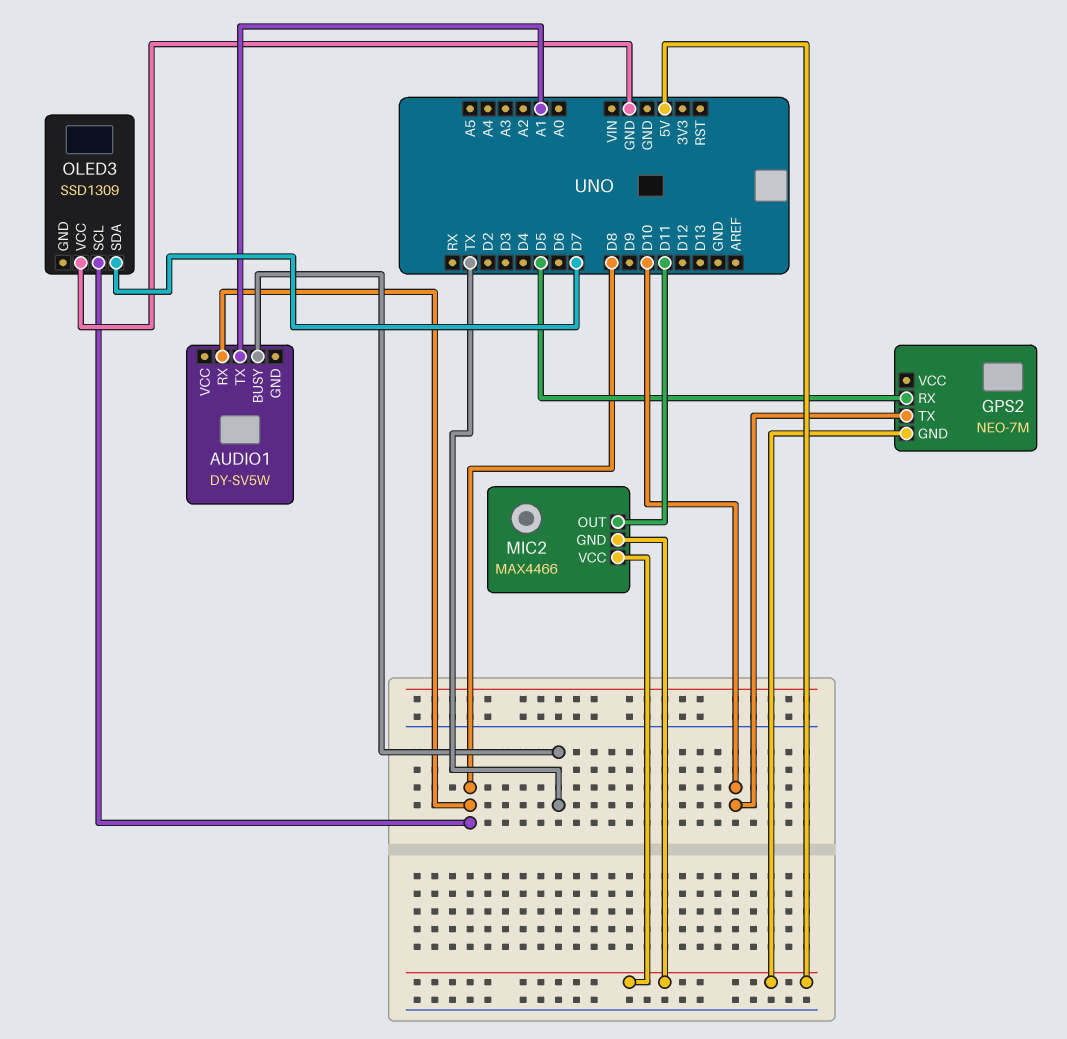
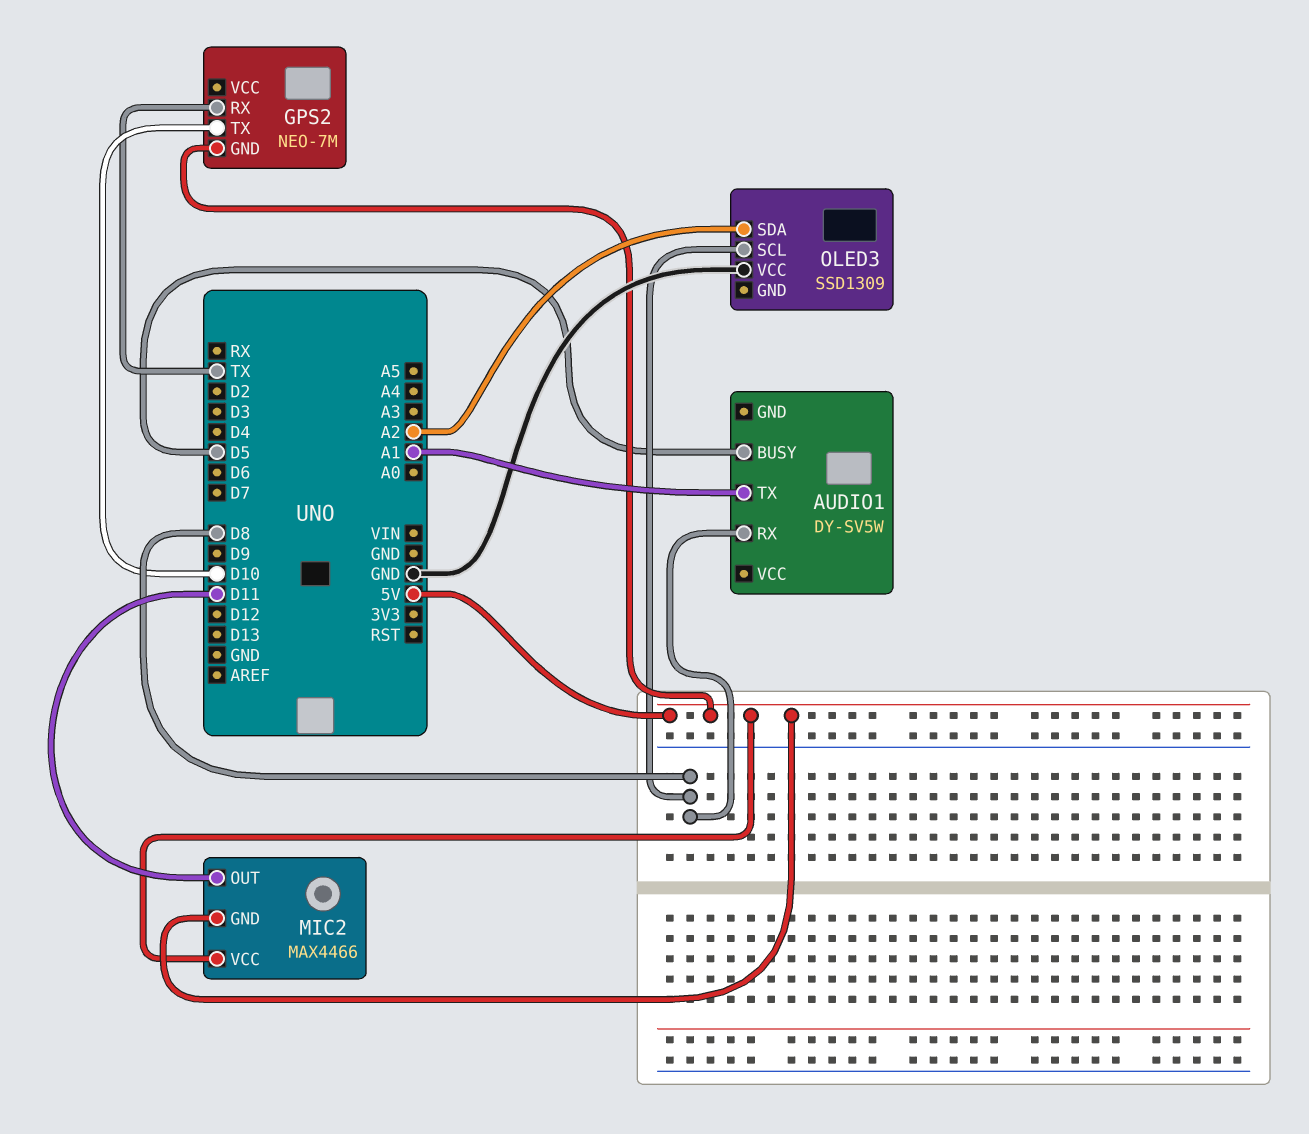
AUDIO1 pin BUSY: TX -> D5
GPS2 pin RX: D5 -> TX
OLED3 pin SDA: D7 -> A2

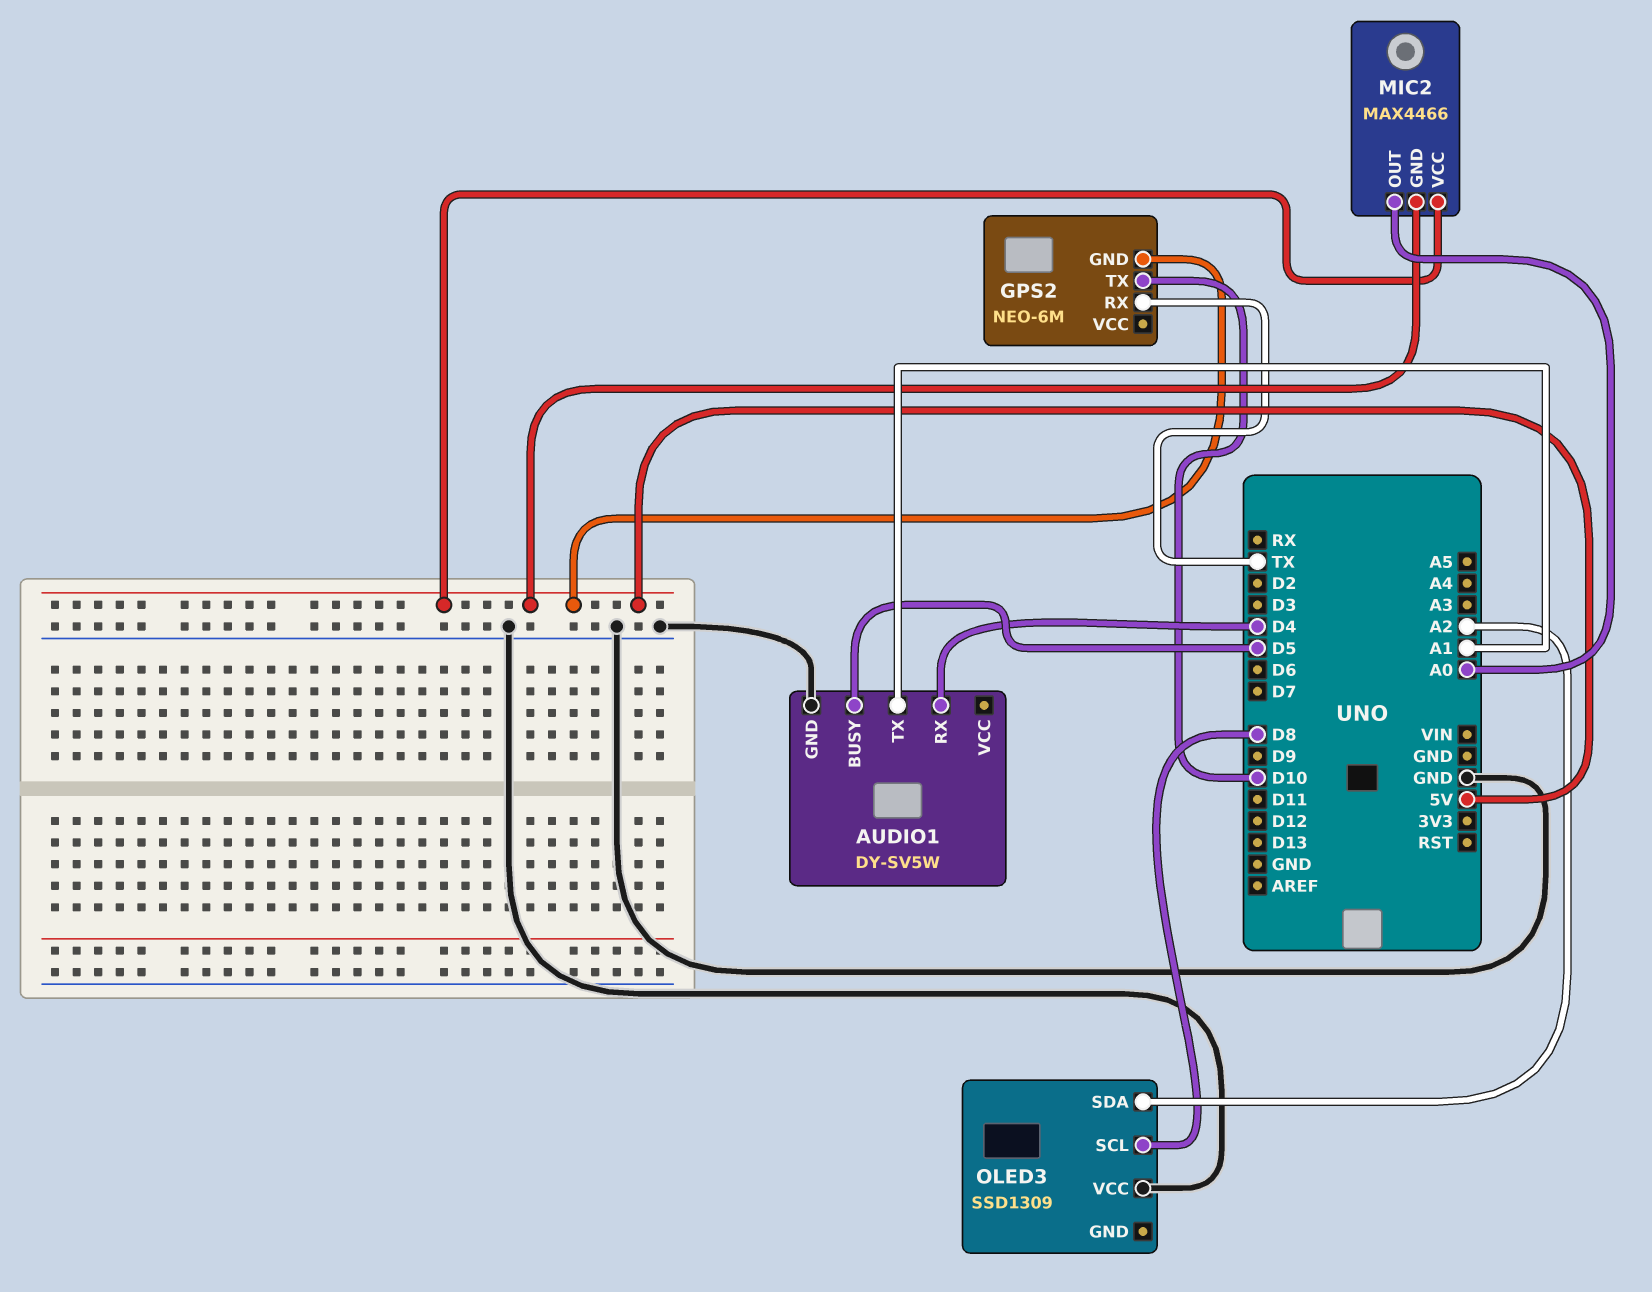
AUDIO1 pin GND: none -> GND
AUDIO1 pin RX: D8 -> D4
GPS2: NEO-7M -> NEO-6M
MIC2 pin OUT: D11 -> A0

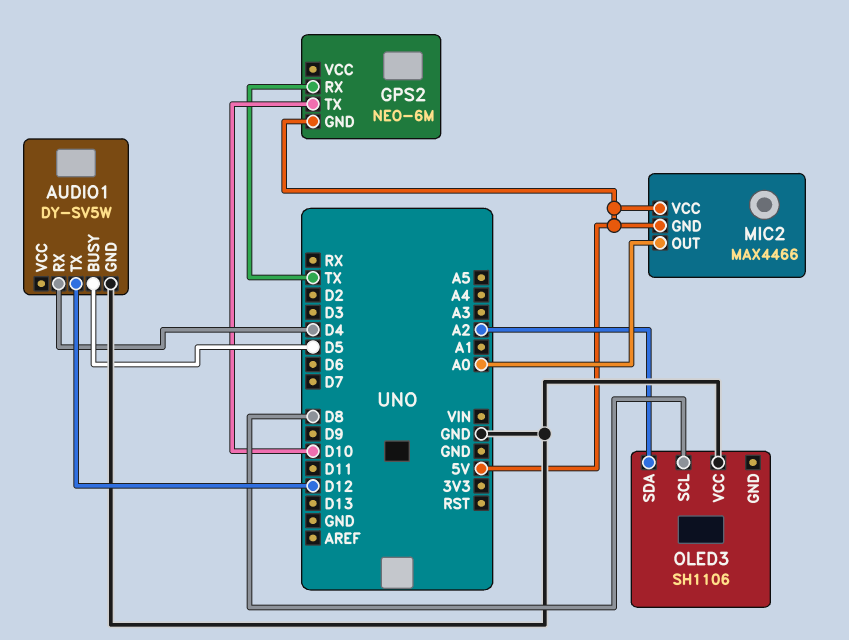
AUDIO1 pin TX: A1 -> D12
OLED3: SSD1309 -> SH1106

